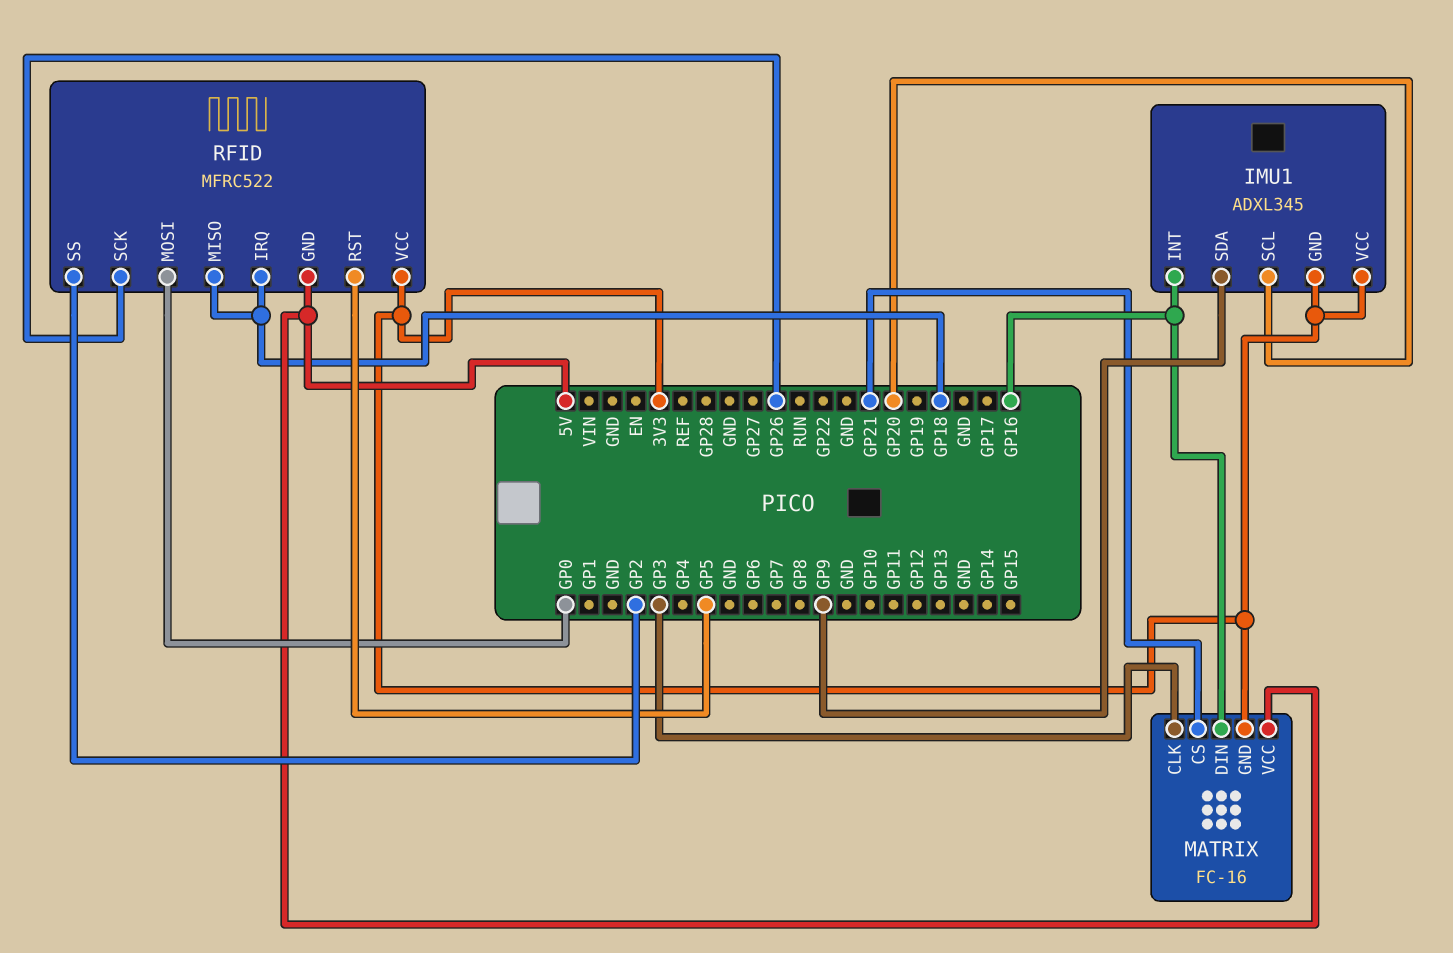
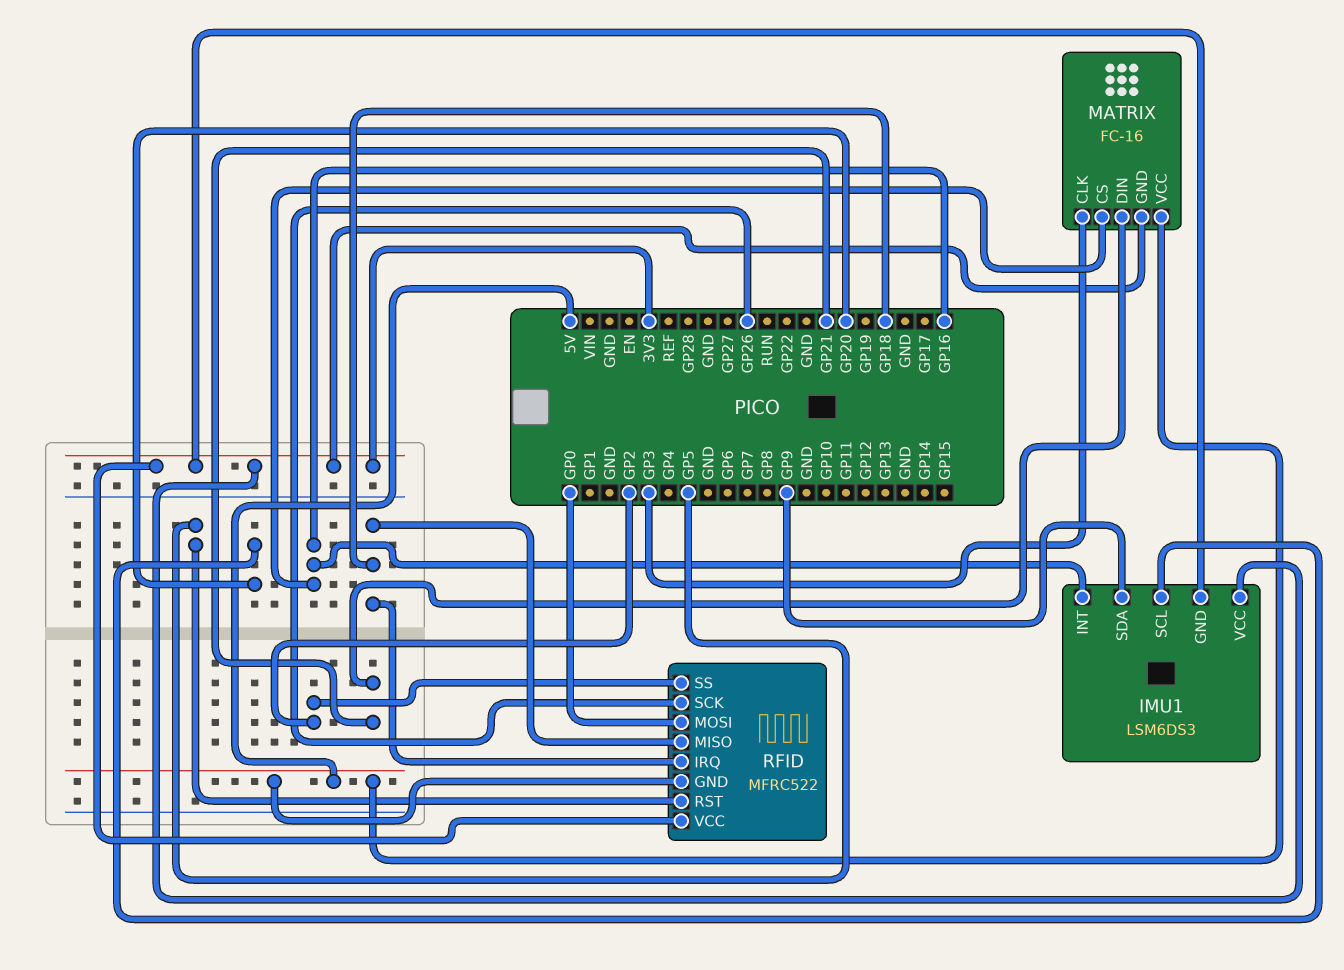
IMU1: ADXL345 -> LSM6DS3
MATRIX pin CS: GP21 -> GP16
MATRIX pin DIN: GP16 -> GP21

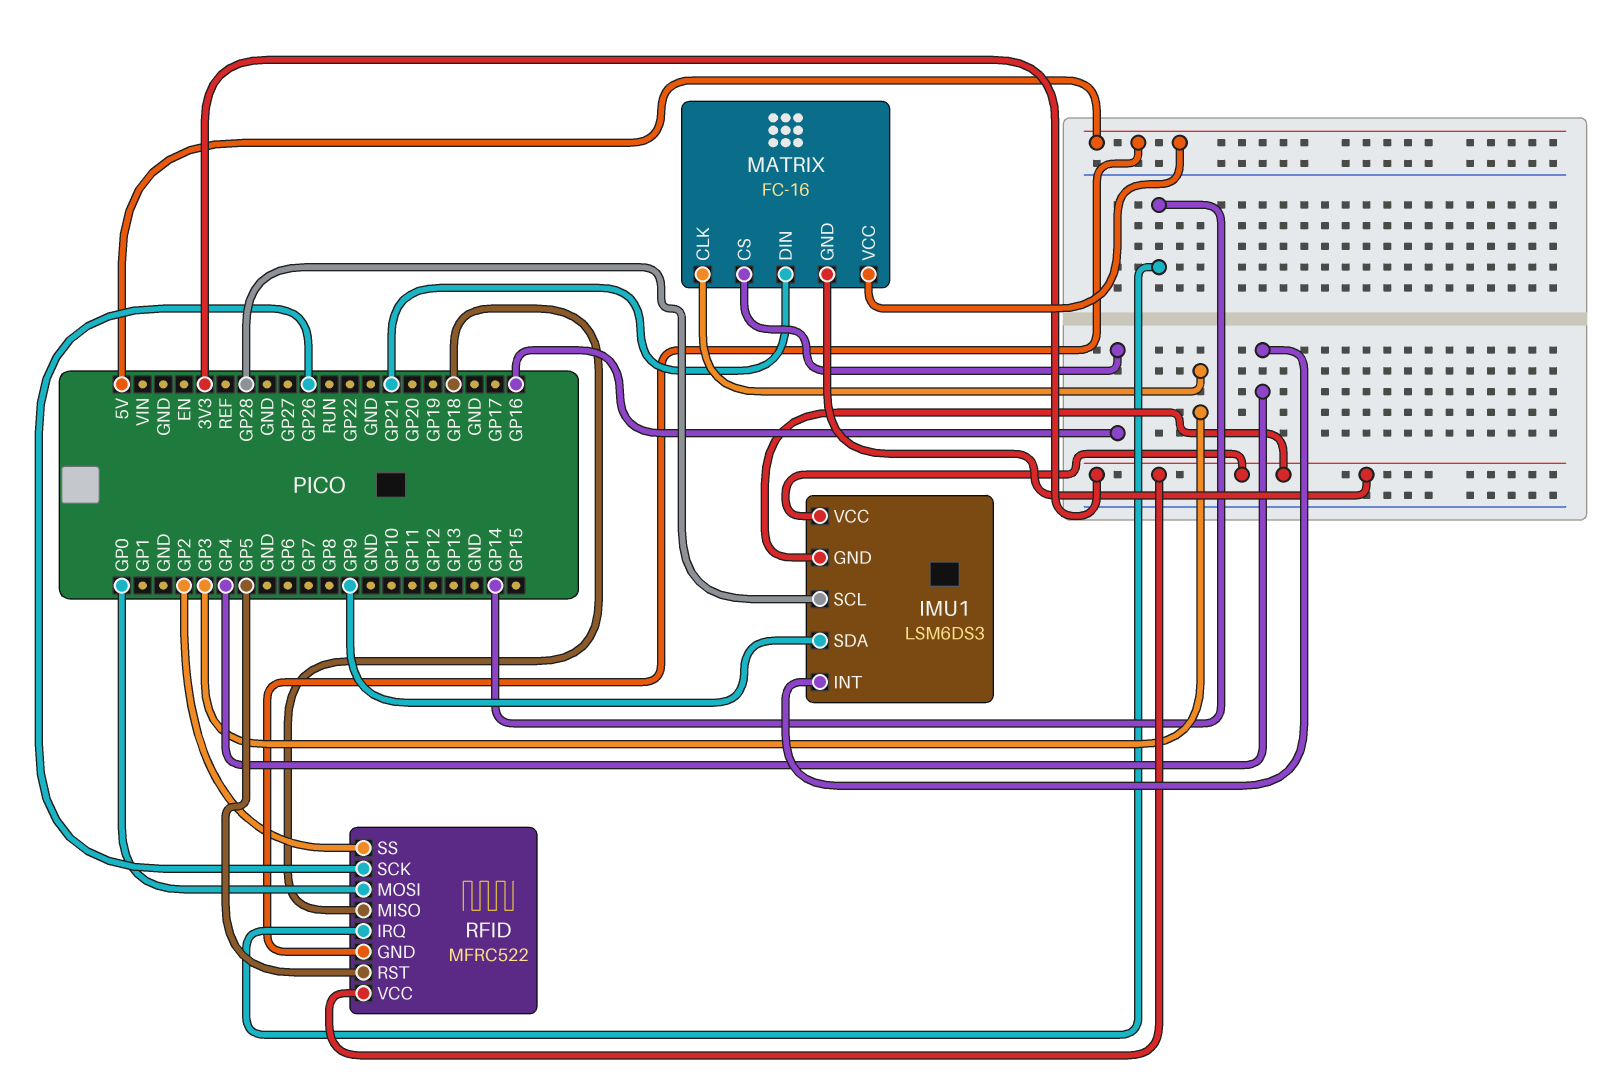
IMU1 pin INT: GP16 -> GP4
IMU1 pin SCL: GP20 -> GP28
RFID pin IRQ: GP18 -> GP14

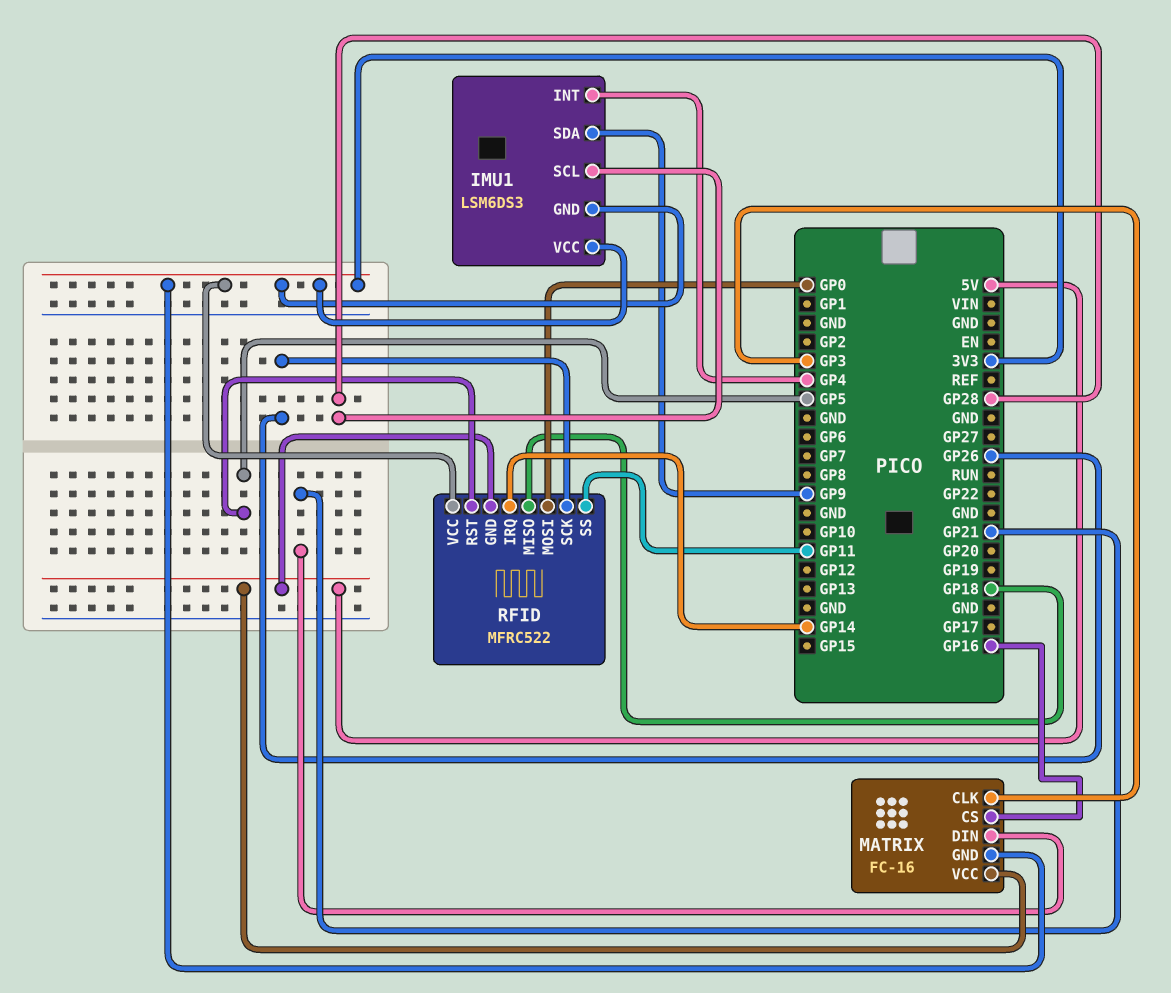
RFID pin SS: GP2 -> GP11

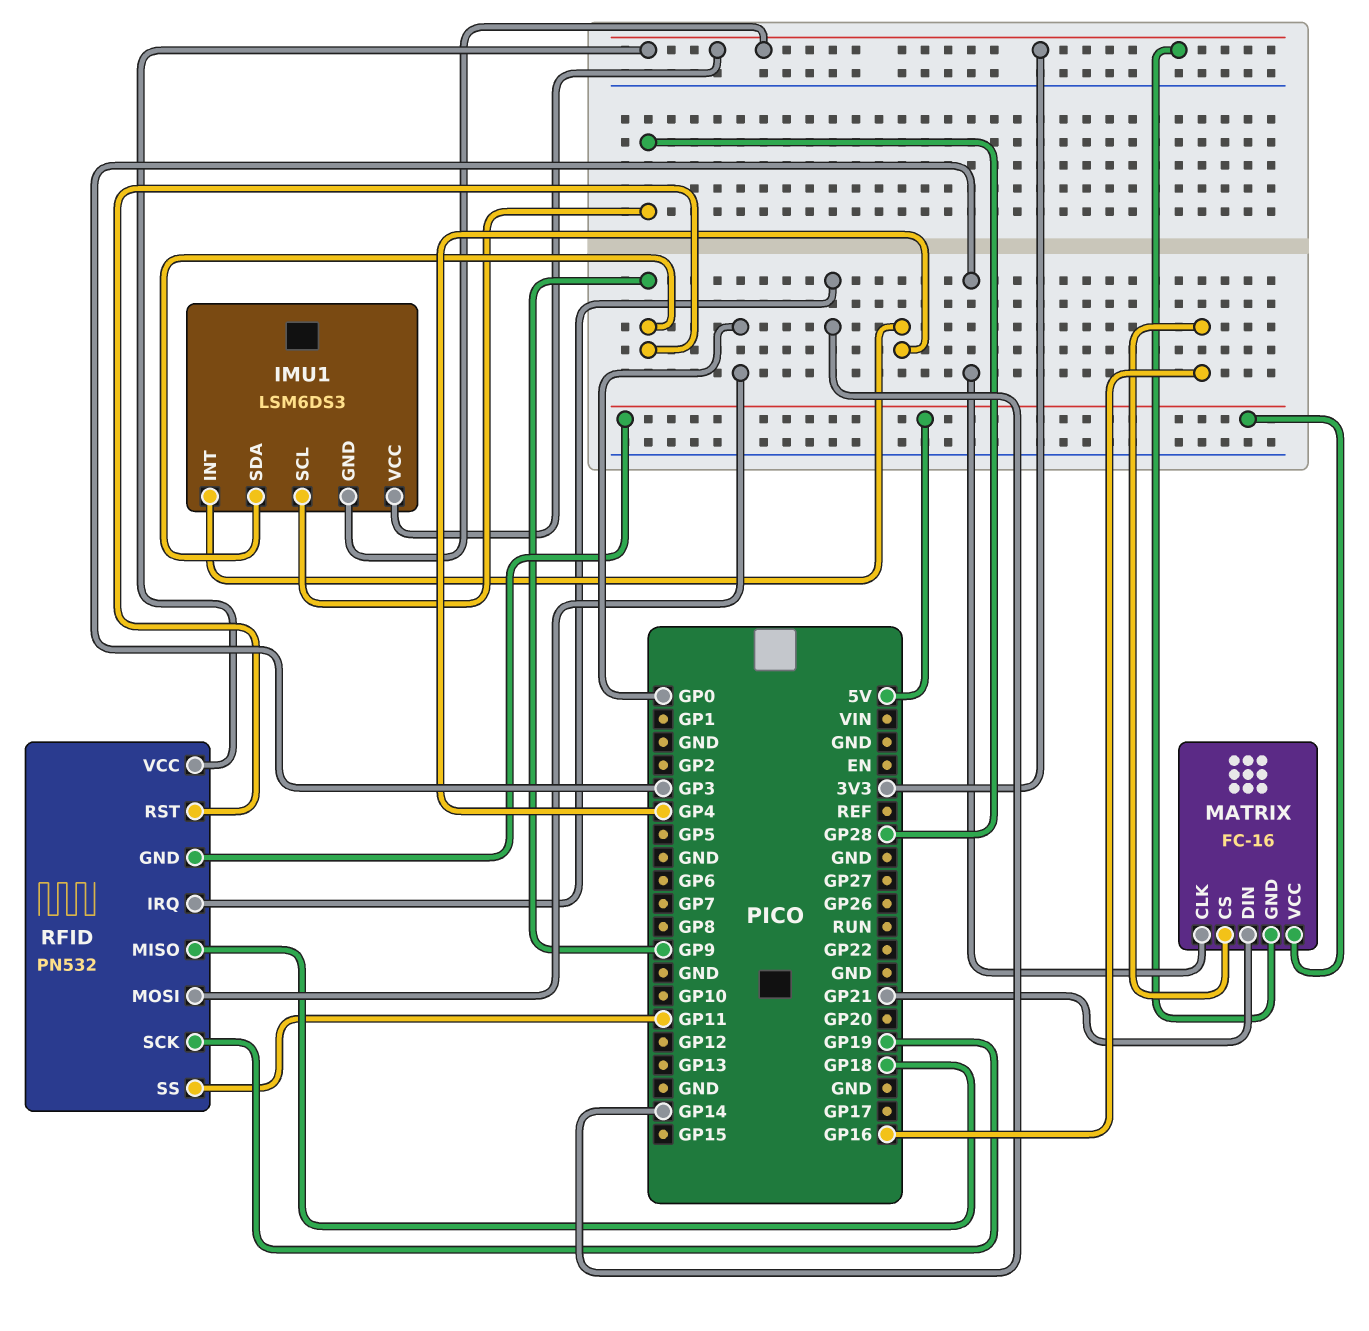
RFID: MFRC522 -> PN532
RFID pin RST: GP5 -> GP9
RFID pin SCK: GP26 -> GP19

